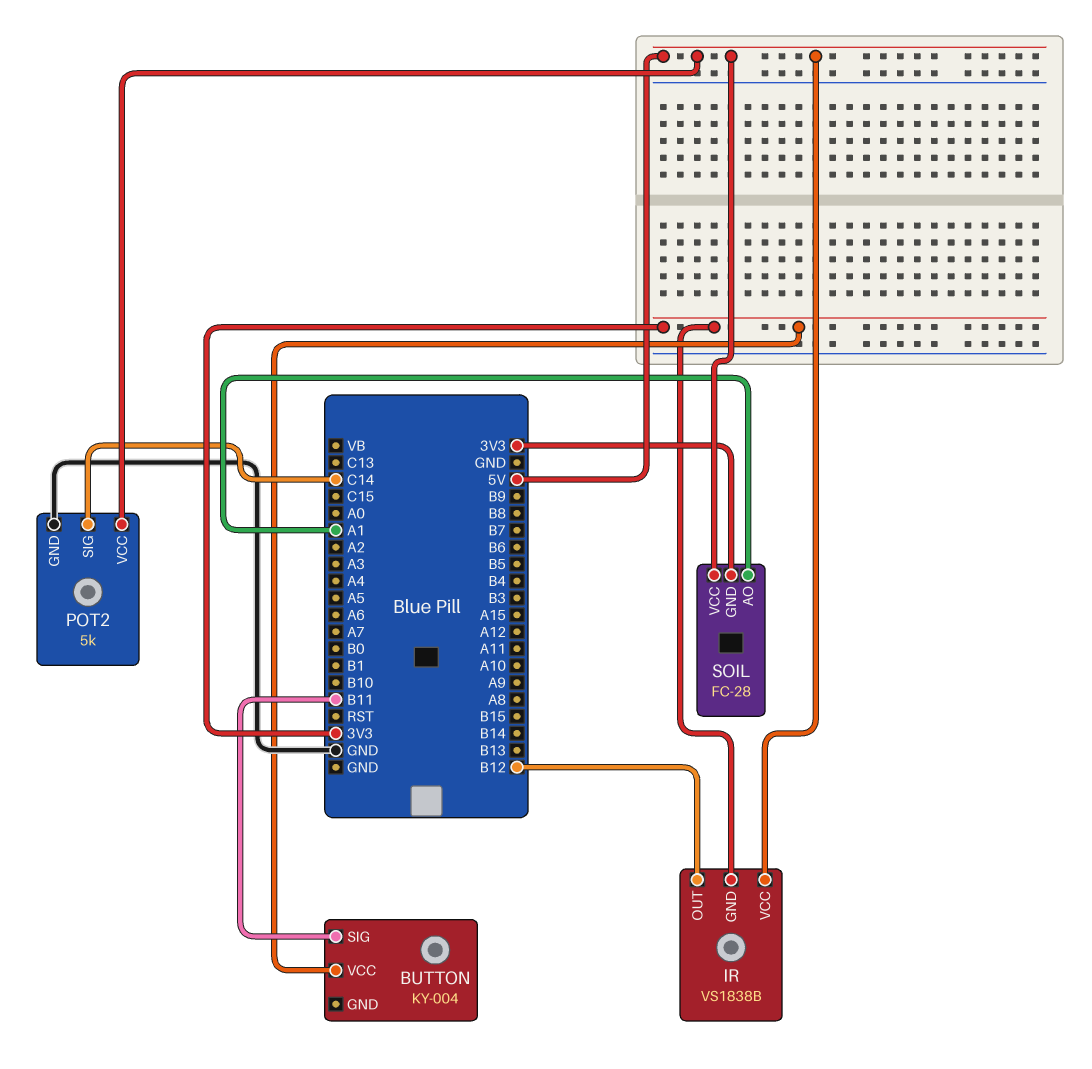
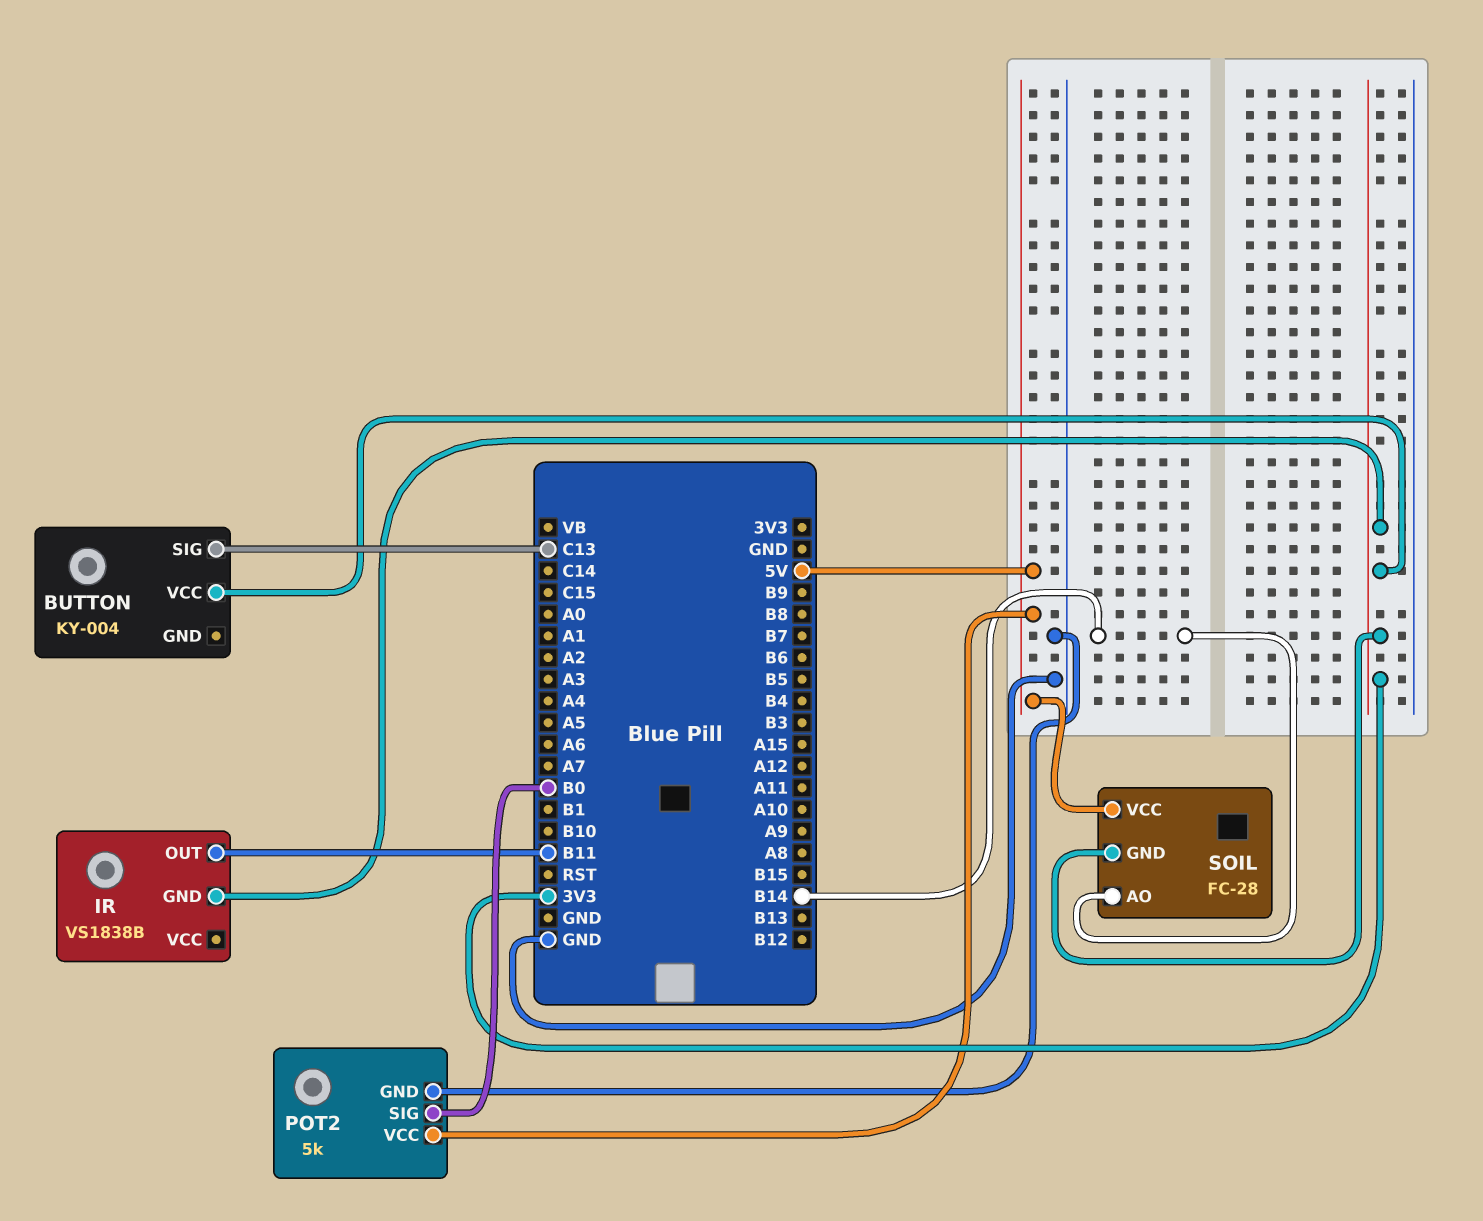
BUTTON pin SIG: B11 -> C13
IR pin OUT: B12 -> B11
IR pin VCC: 5V -> none
POT2 pin SIG: C14 -> B0
SOIL pin AO: A1 -> B14

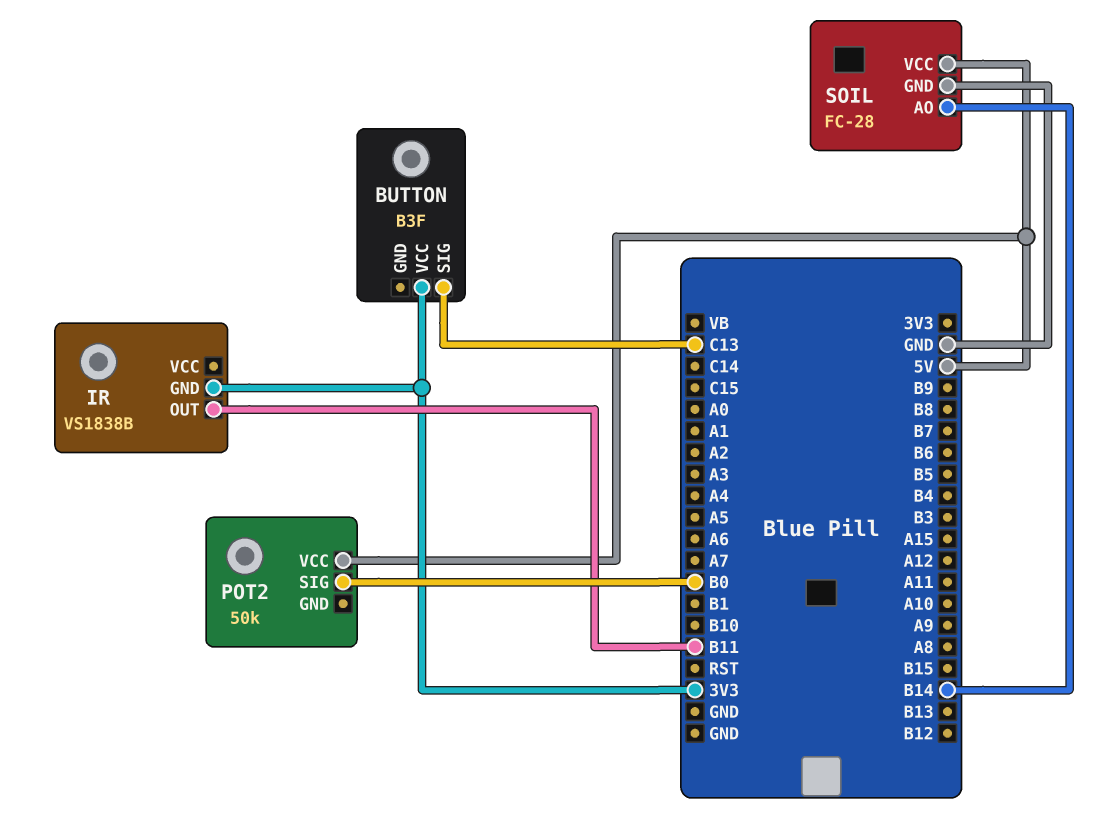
BUTTON: KY-004 -> B3F
POT2: 5k -> 50k
POT2 pin GND: GND -> none
SOIL pin GND: 3V3 -> GND

